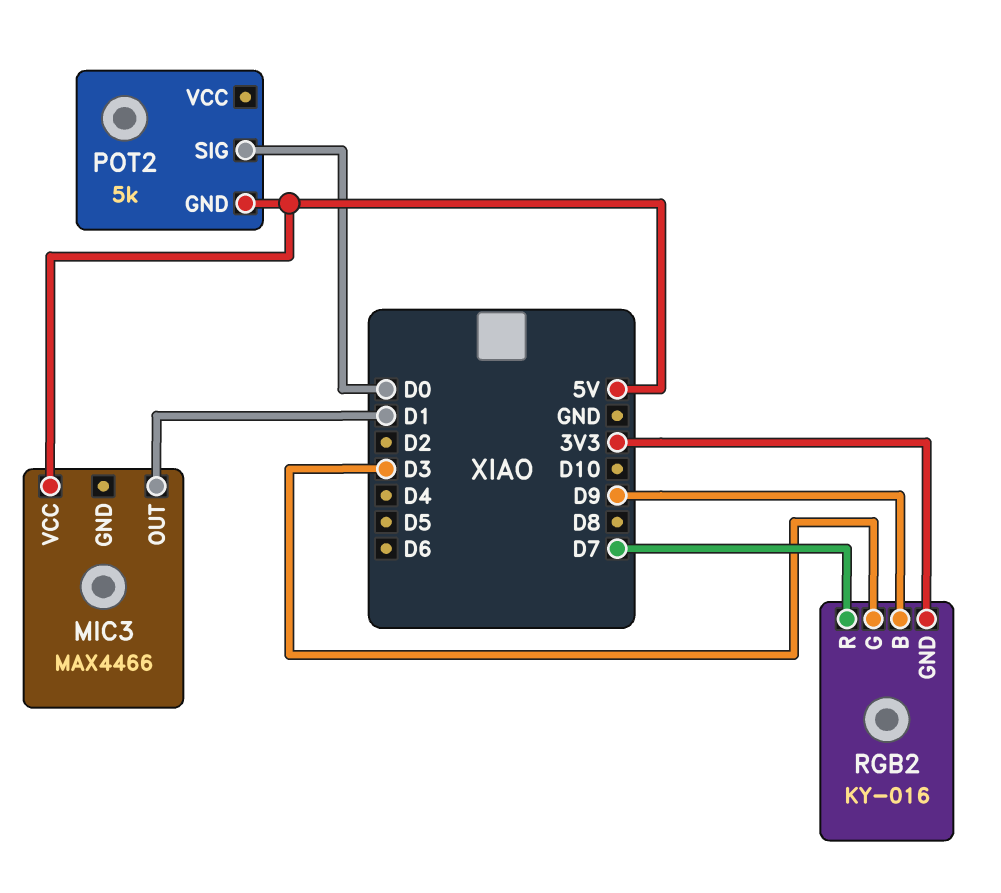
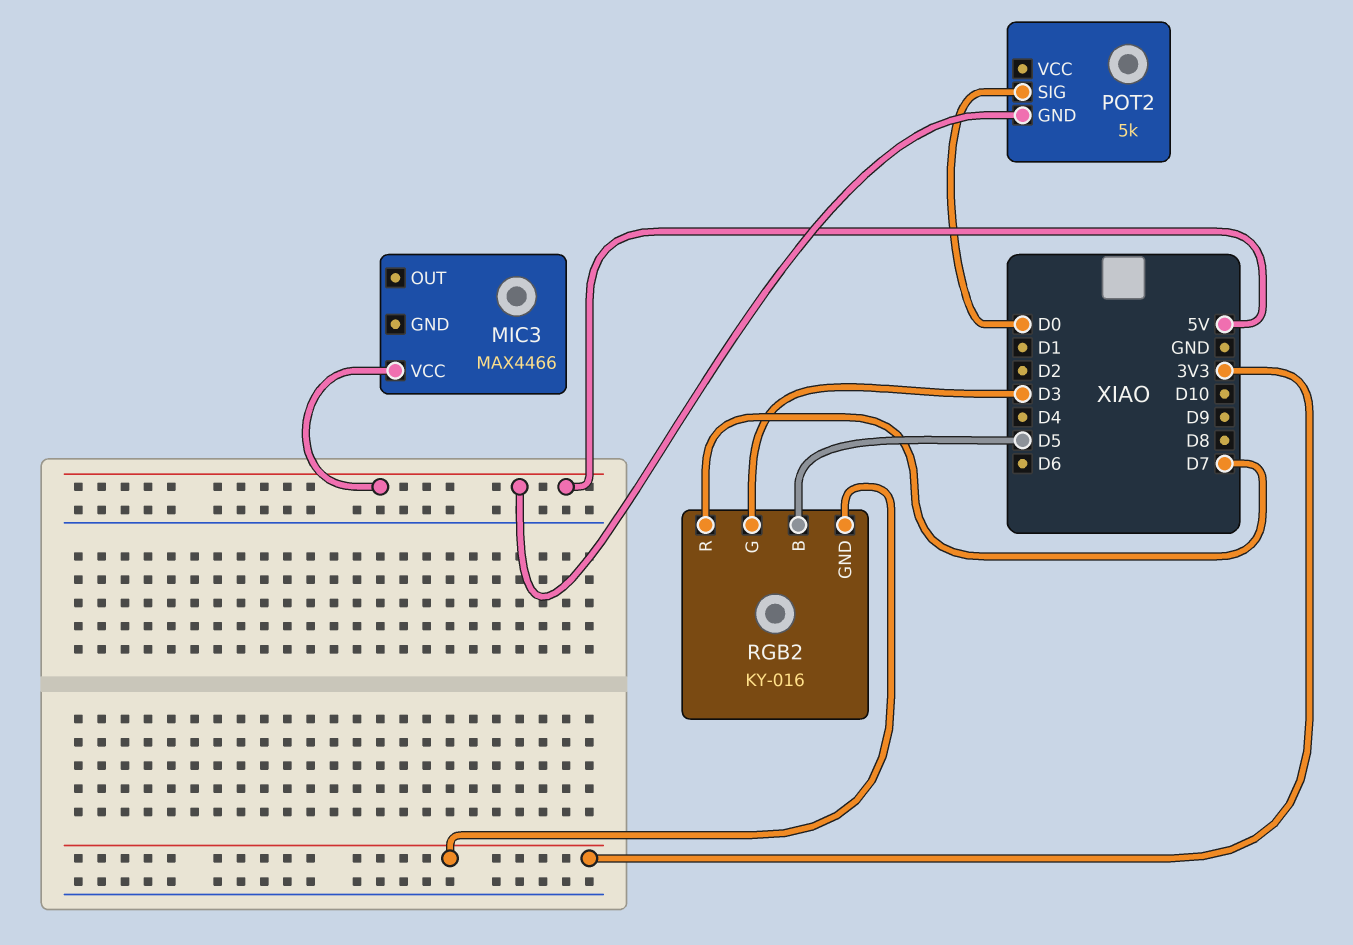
MIC3 pin OUT: D1 -> none
RGB2 pin B: D9 -> D5

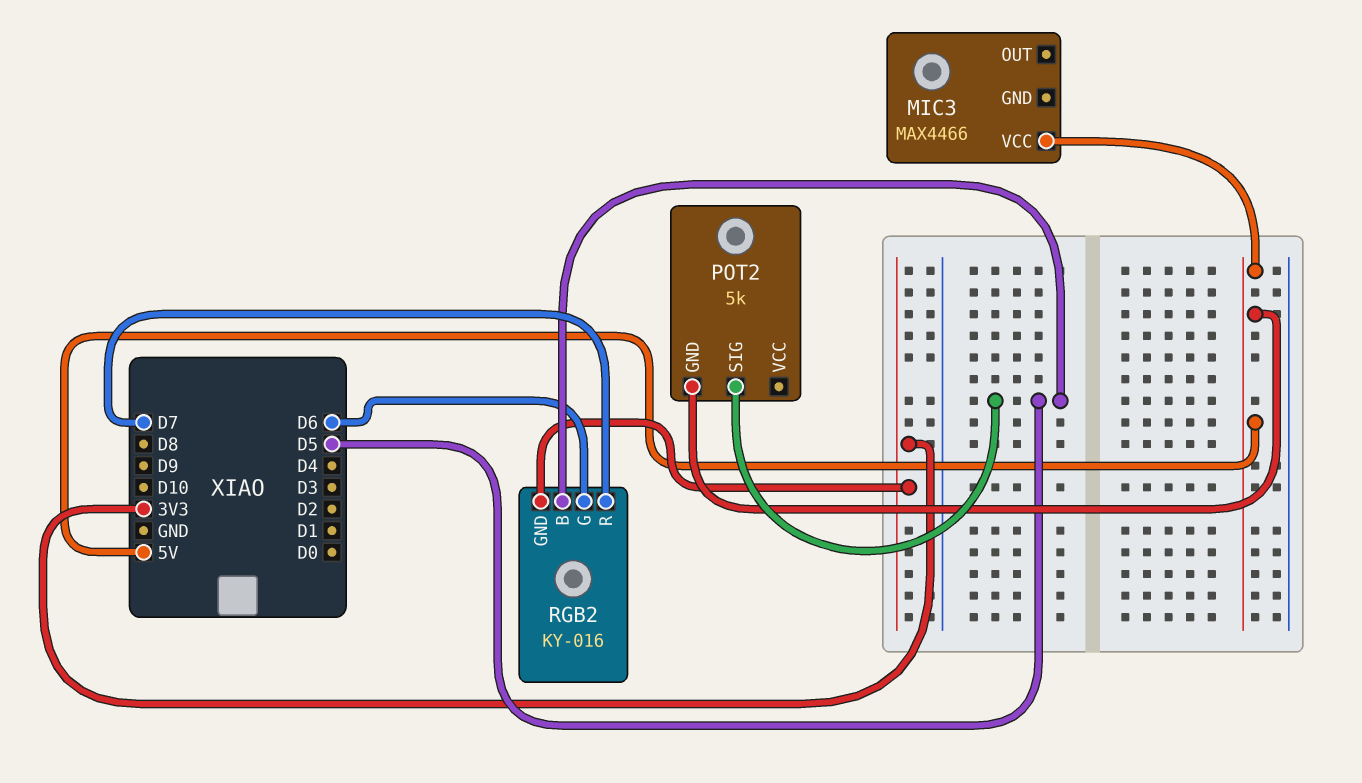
POT2 pin SIG: D0 -> D5
RGB2 pin G: D3 -> D6

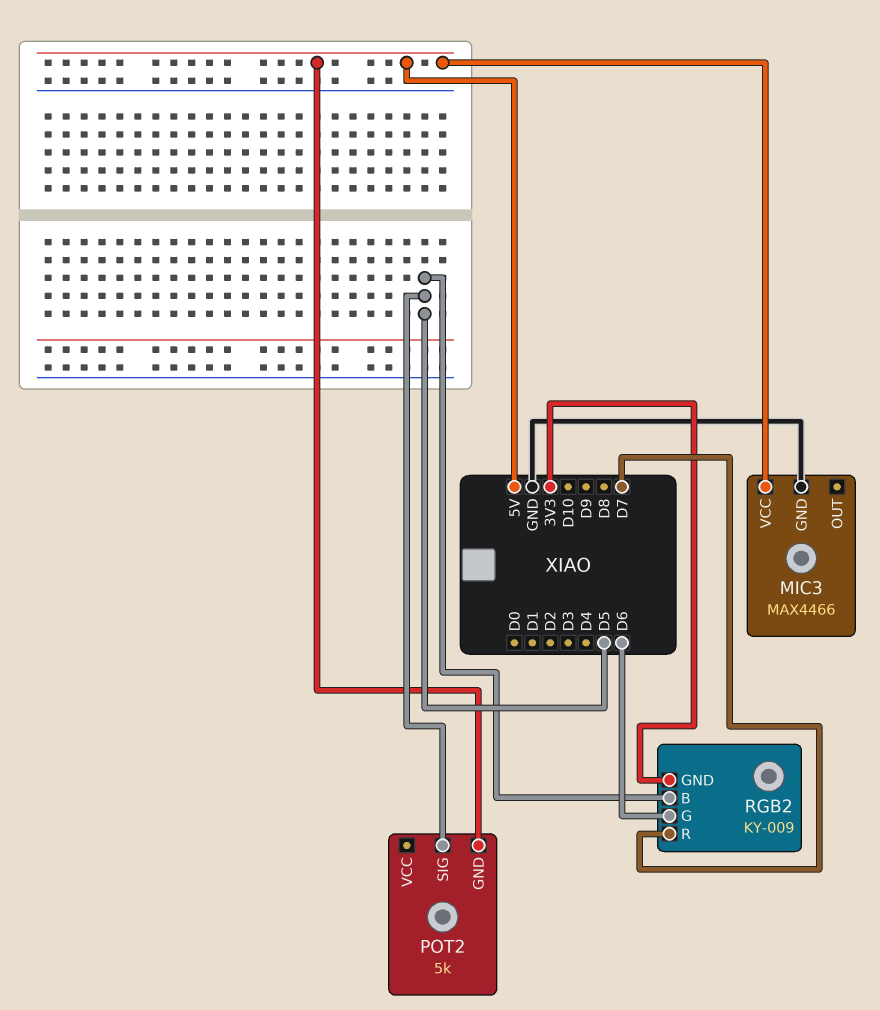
MIC3 pin GND: none -> GND
RGB2: KY-016 -> KY-009

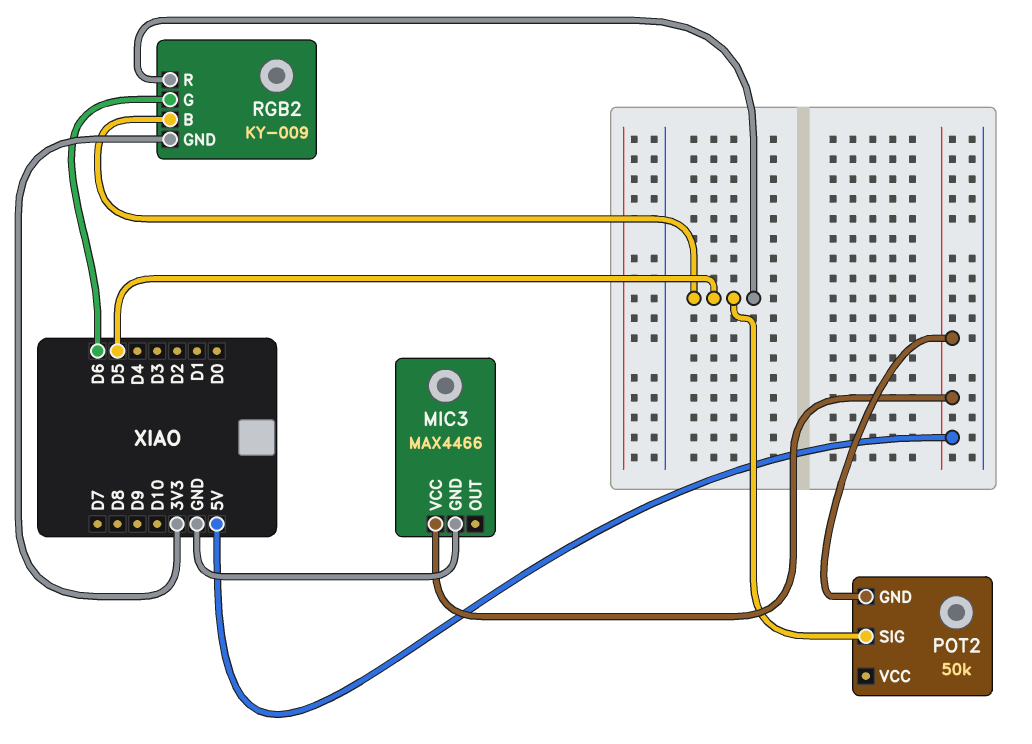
POT2: 5k -> 50k
RGB2 pin R: D7 -> D5

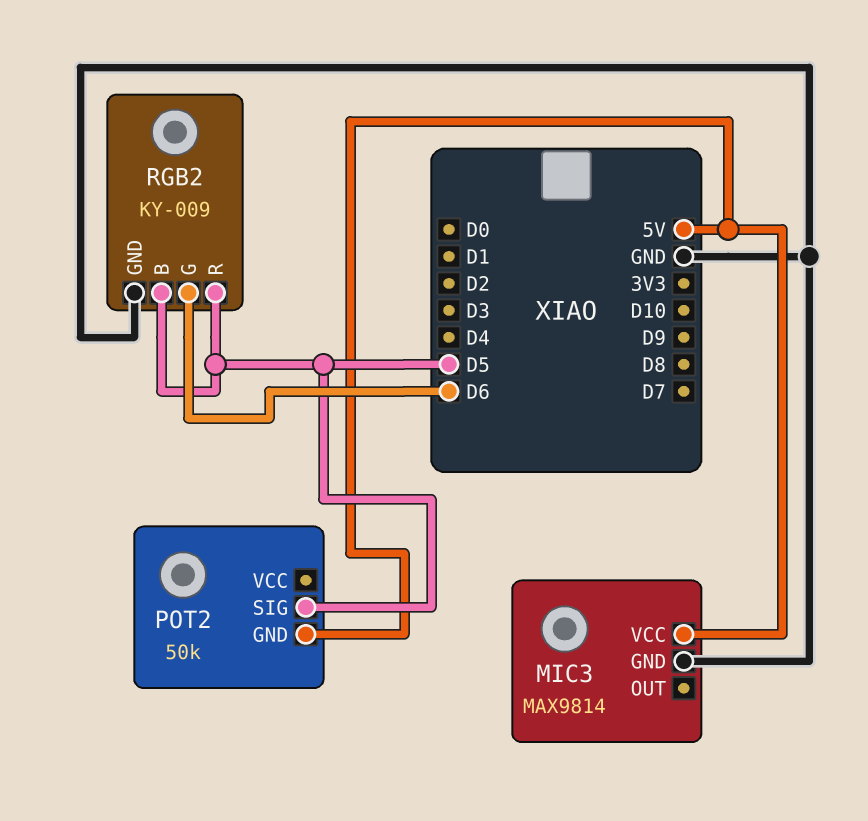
MIC3: MAX4466 -> MAX9814
RGB2 pin GND: 3V3 -> GND

